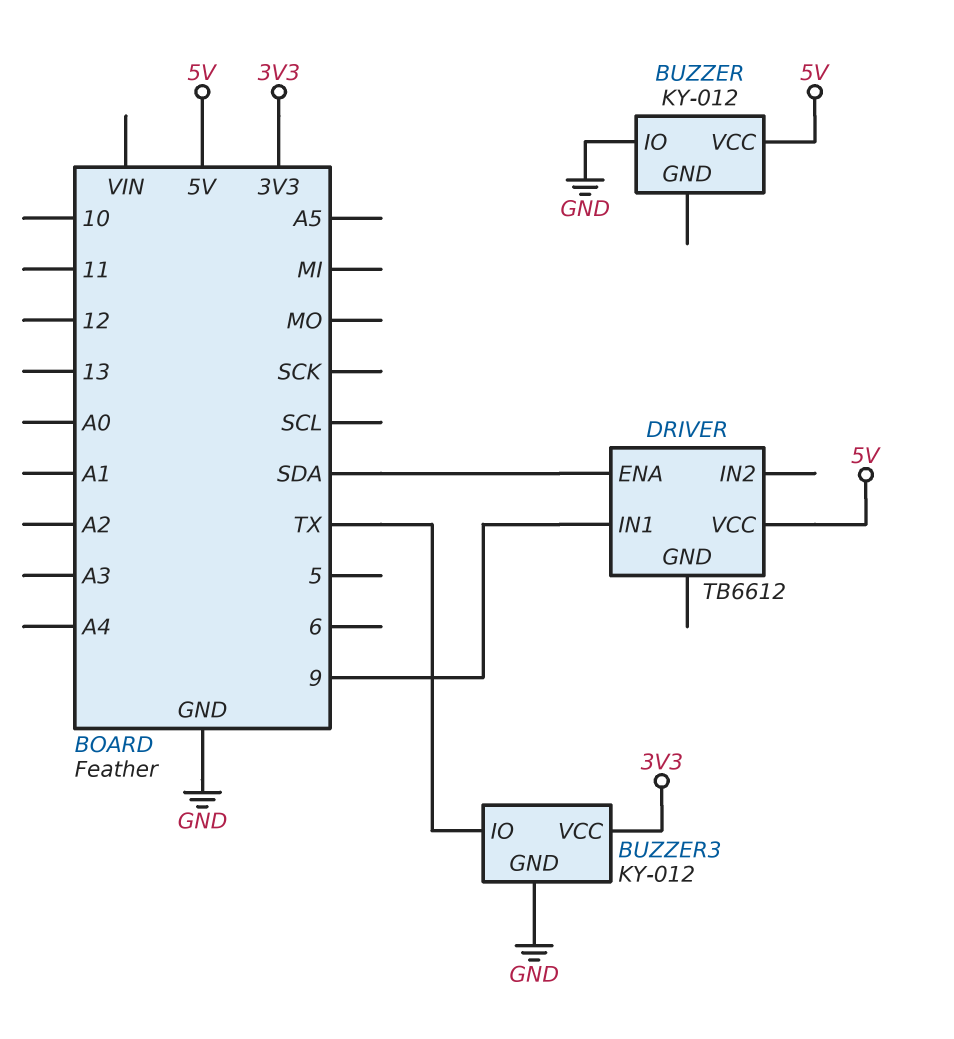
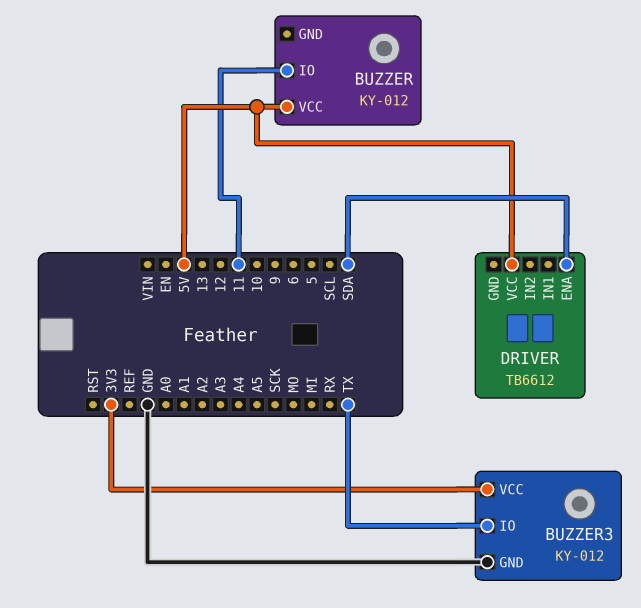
BUZZER pin IO: GND -> 11
DRIVER pin IN1: 9 -> none

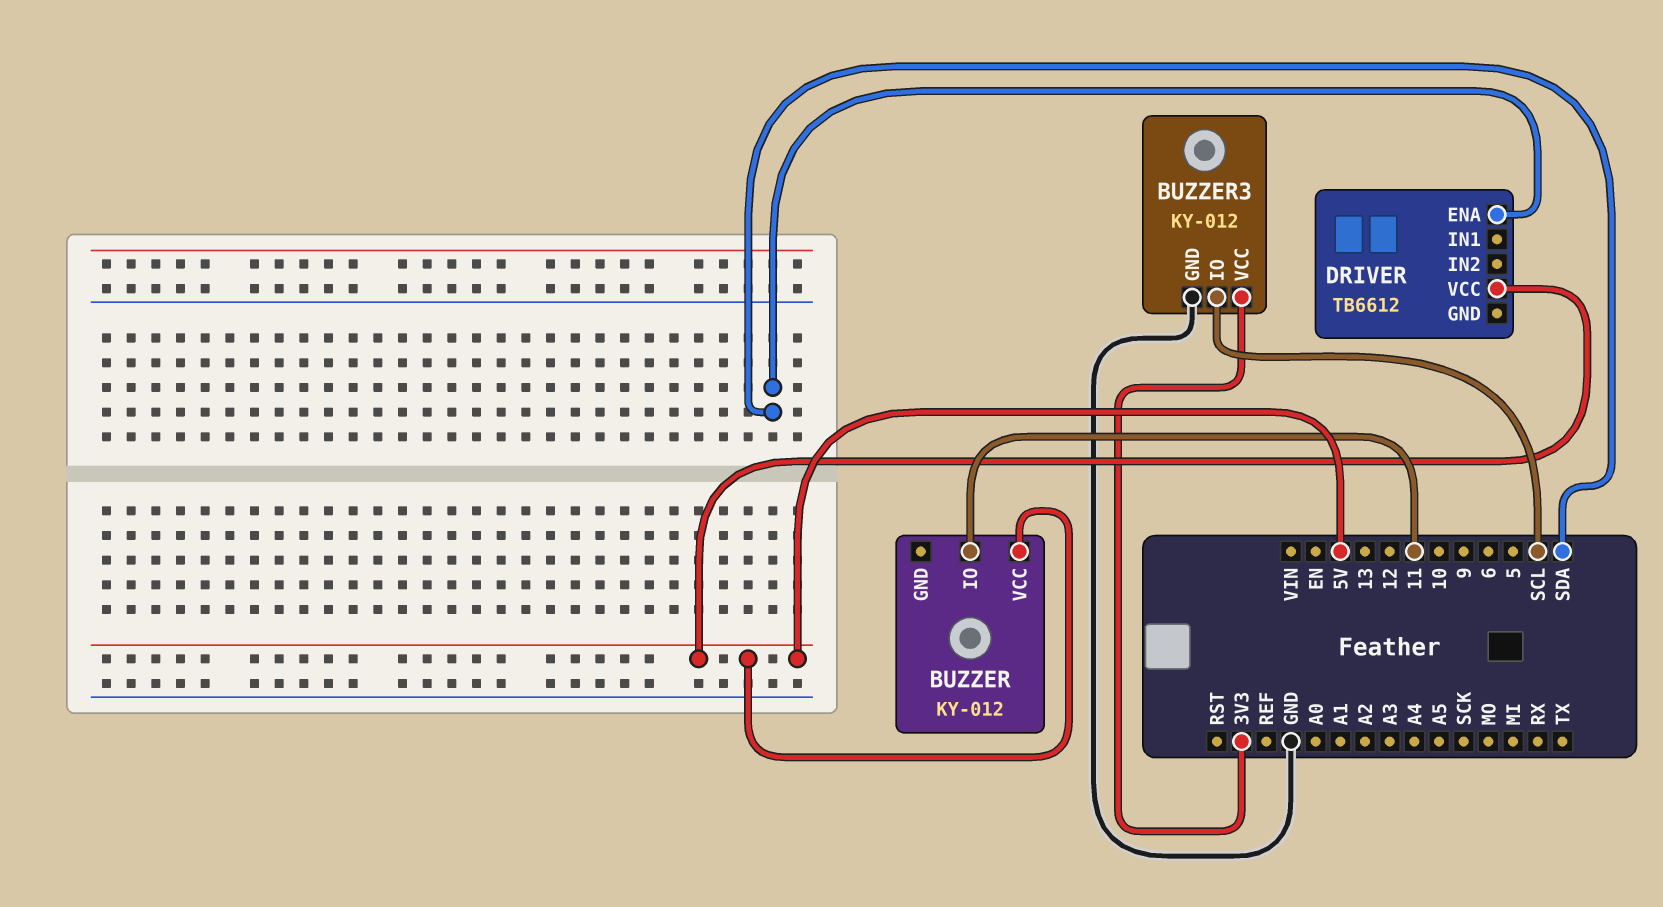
BUZZER3 pin IO: TX -> SCL

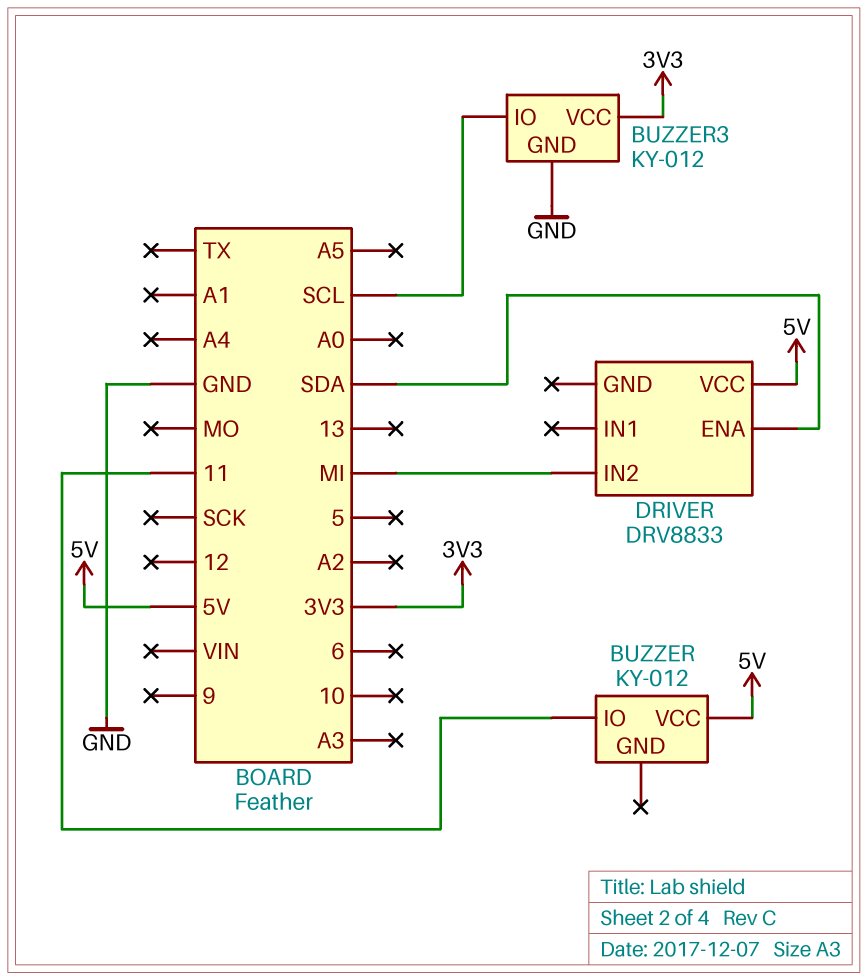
DRIVER: TB6612 -> DRV8833
DRIVER pin IN2: none -> MI

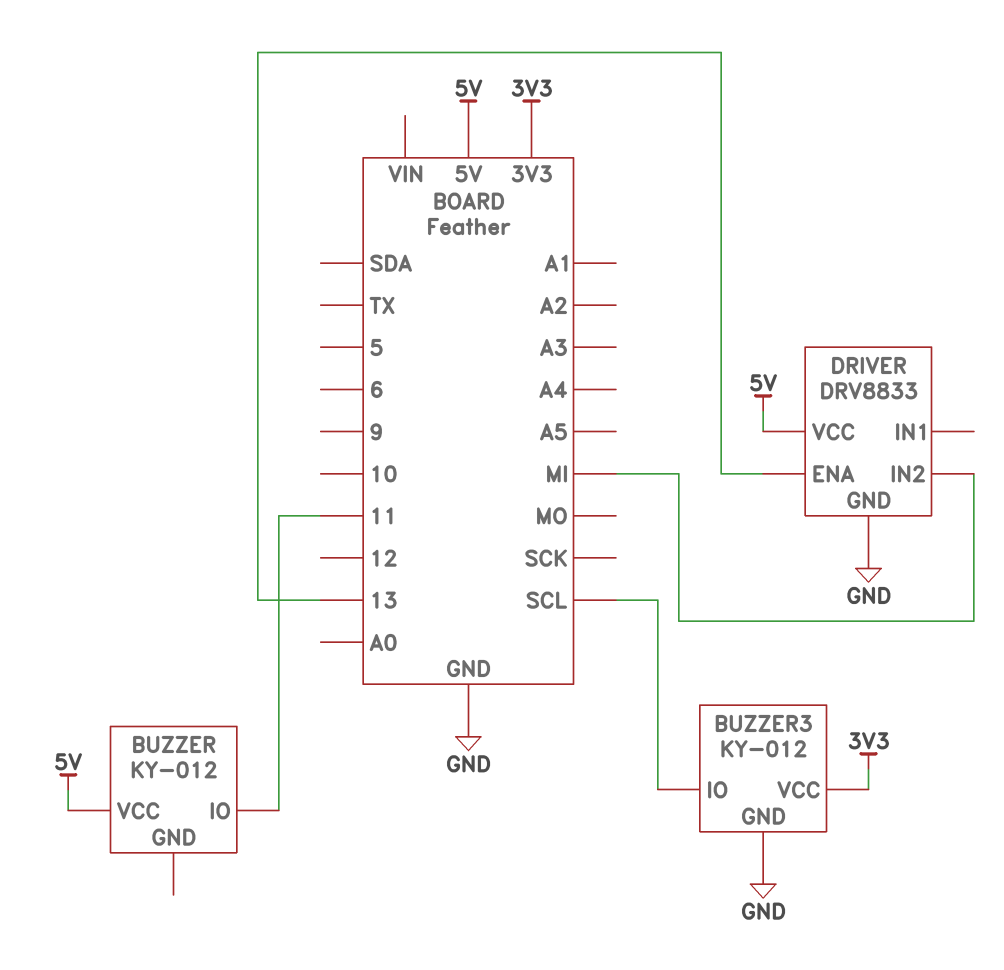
DRIVER pin ENA: SDA -> 13
DRIVER pin GND: none -> GND

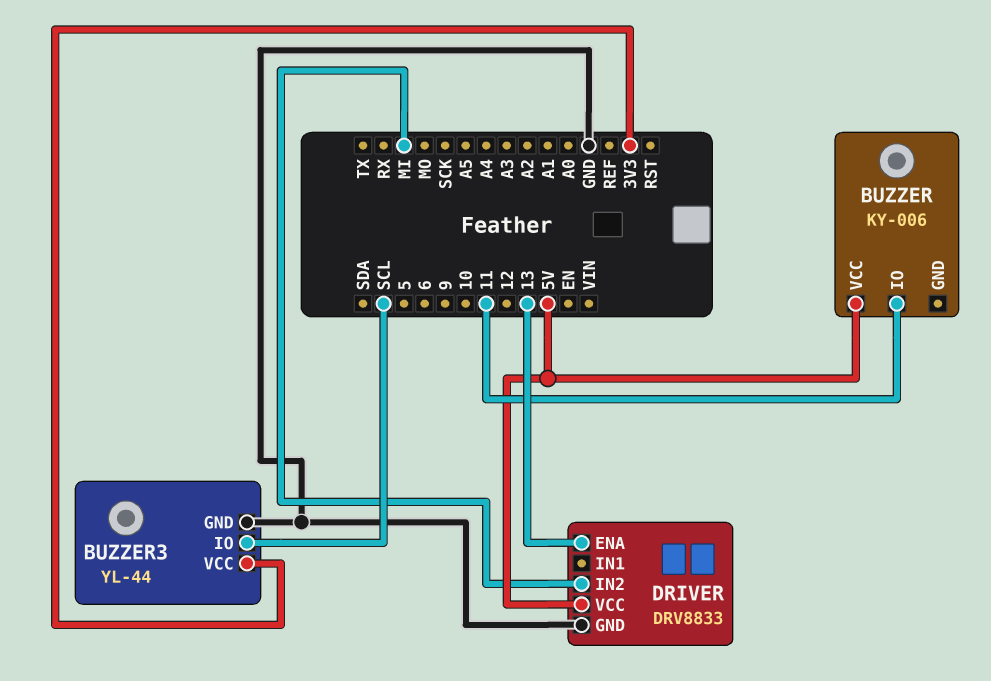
BUZZER: KY-012 -> KY-006
BUZZER3: KY-012 -> YL-44

